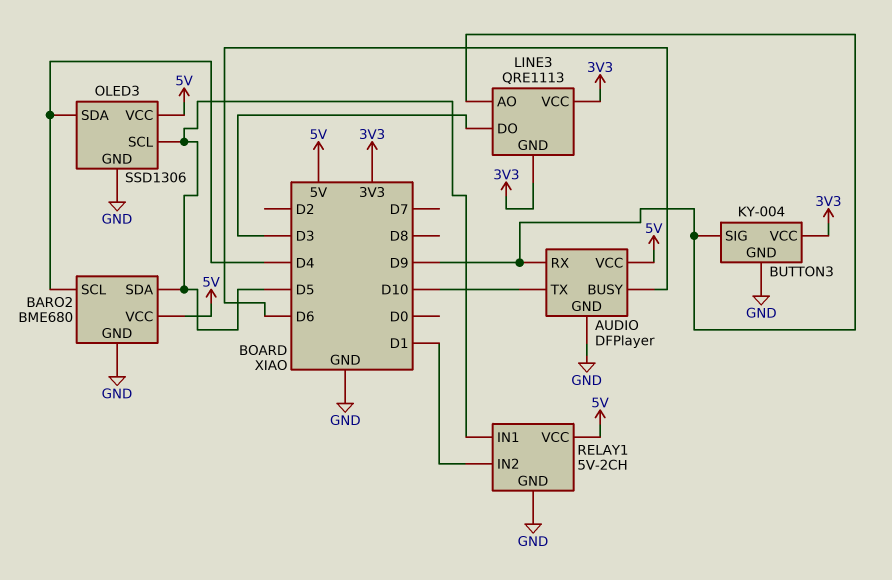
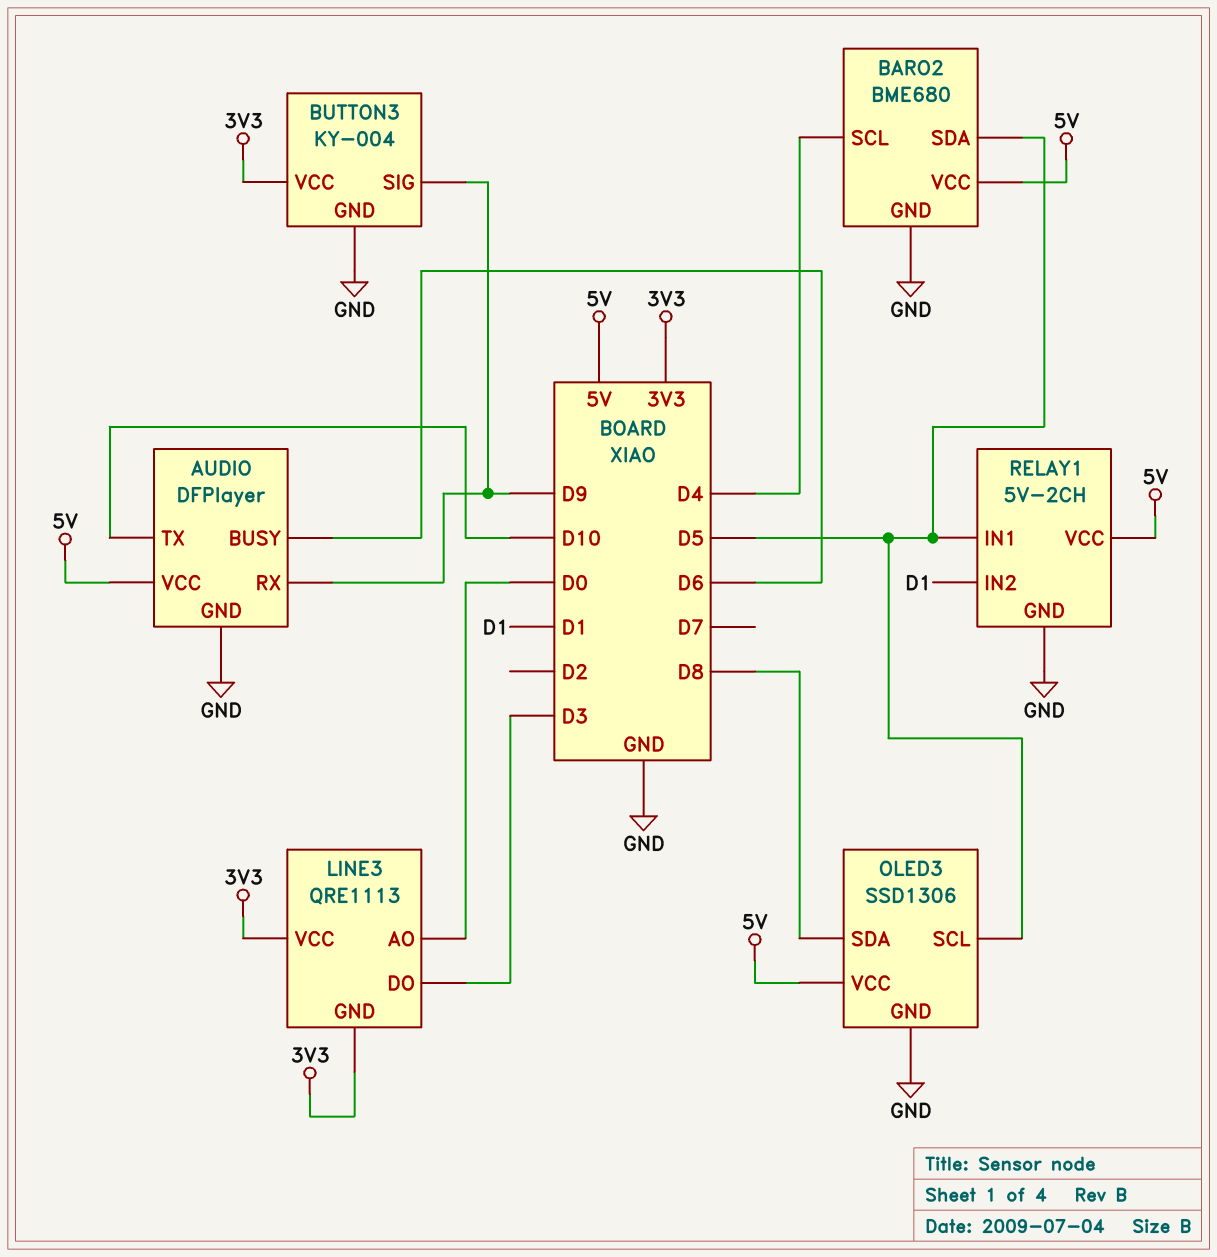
LINE3 pin AO: D9 -> D0
OLED3 pin SDA: D4 -> D8

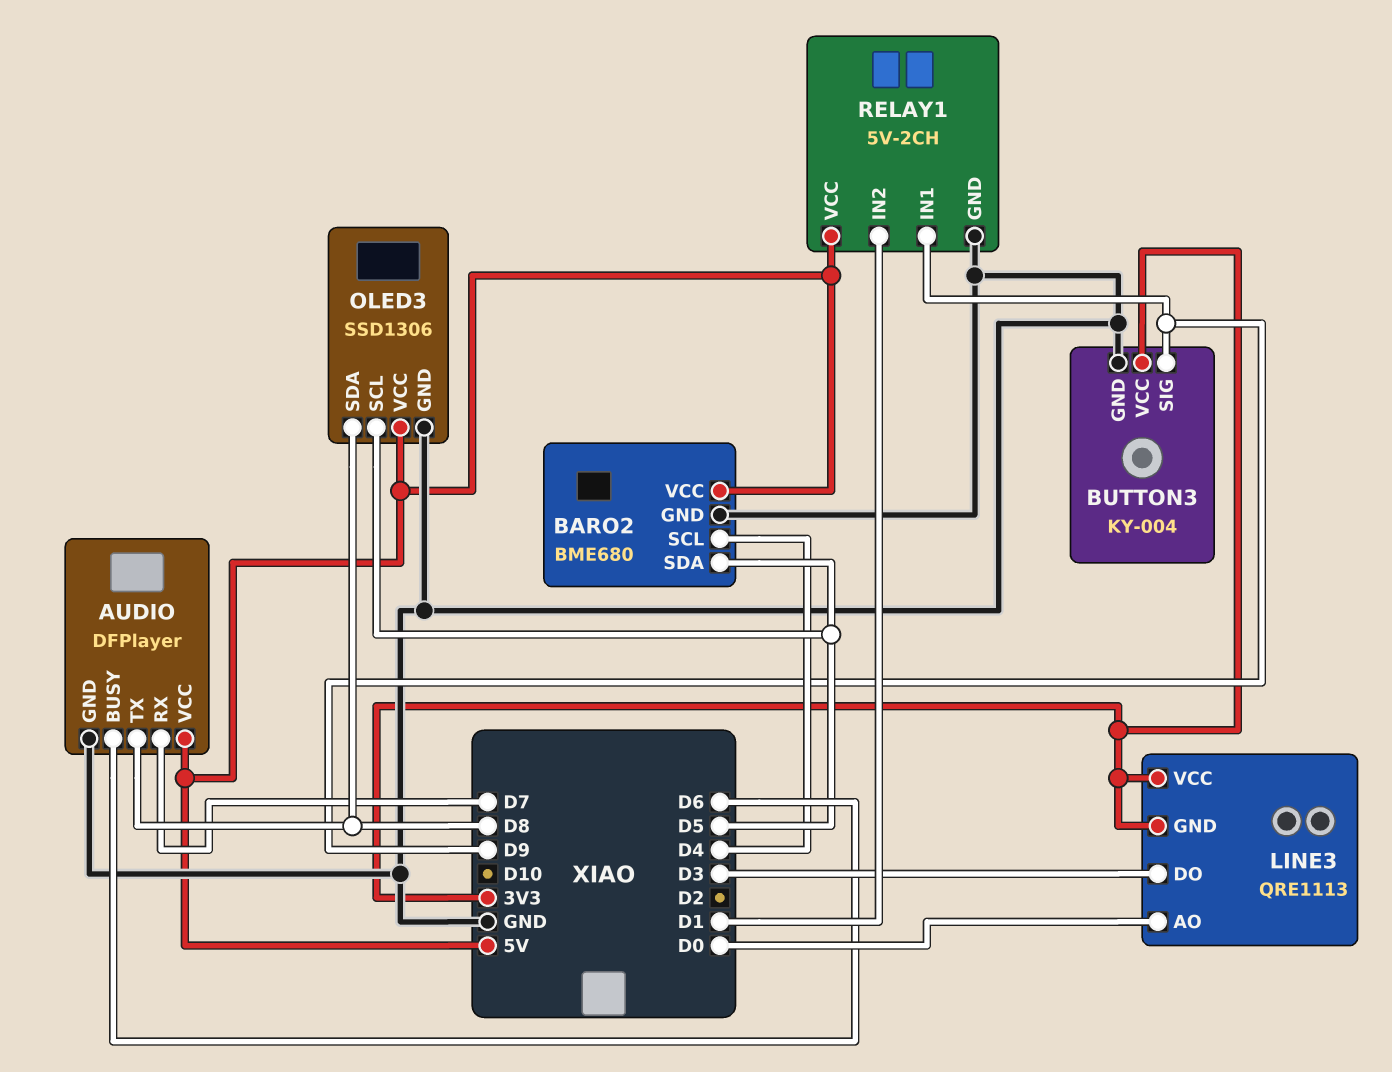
AUDIO pin RX: D9 -> D7
AUDIO pin TX: D10 -> D8
RELAY1 pin IN1: D5 -> D9

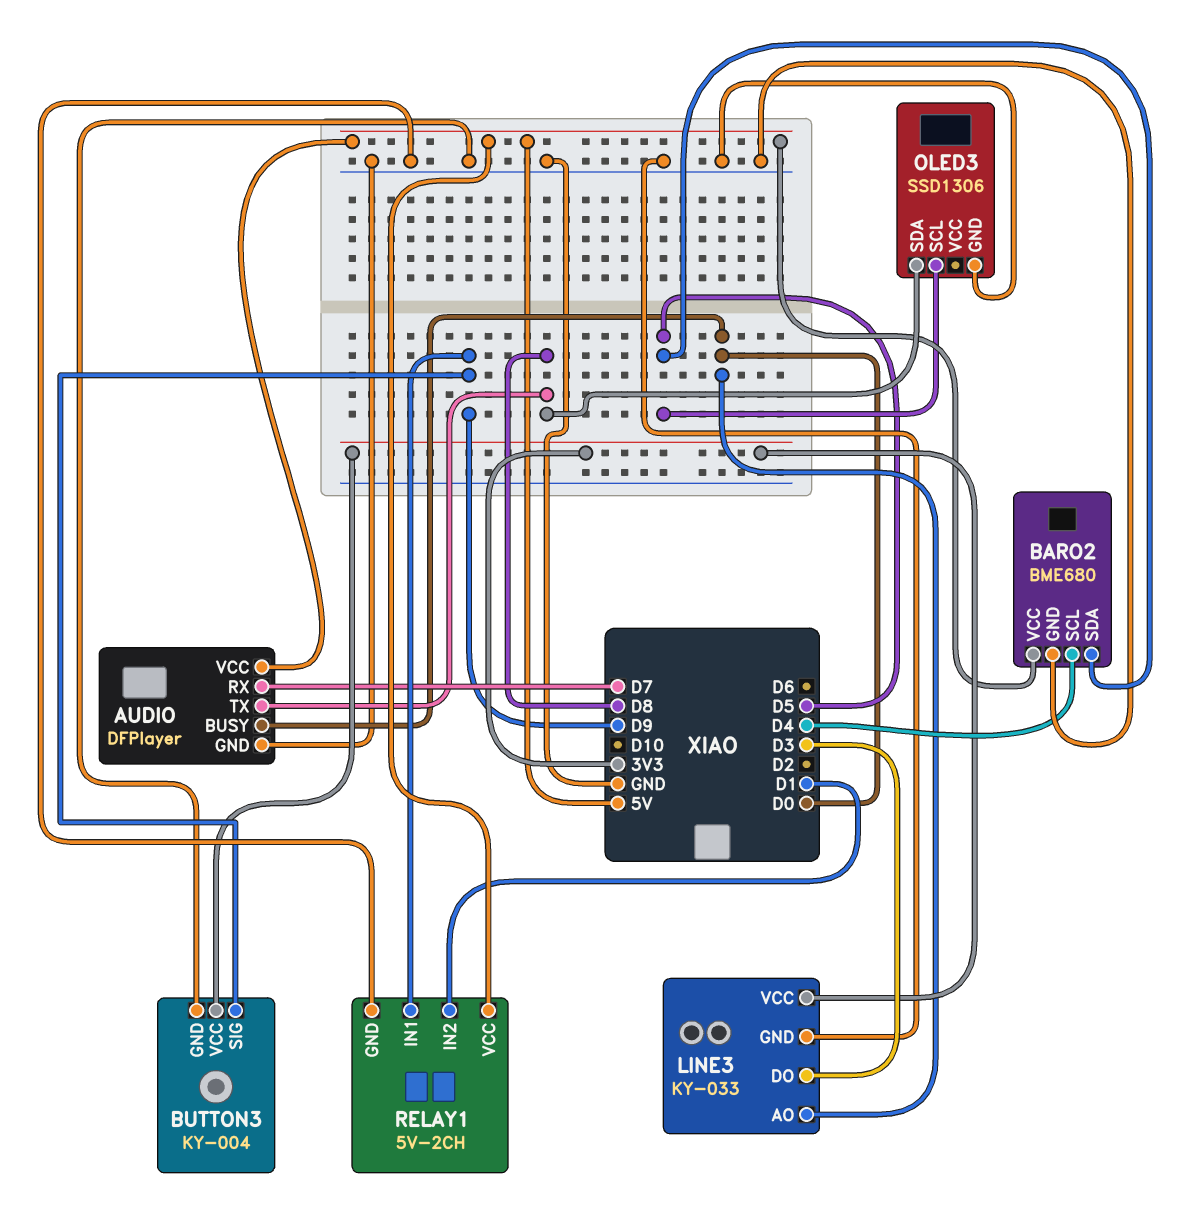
AUDIO pin BUSY: D6 -> D0
LINE3: QRE1113 -> KY-033
LINE3 pin GND: 3V3 -> GND
OLED3 pin VCC: 5V -> none

